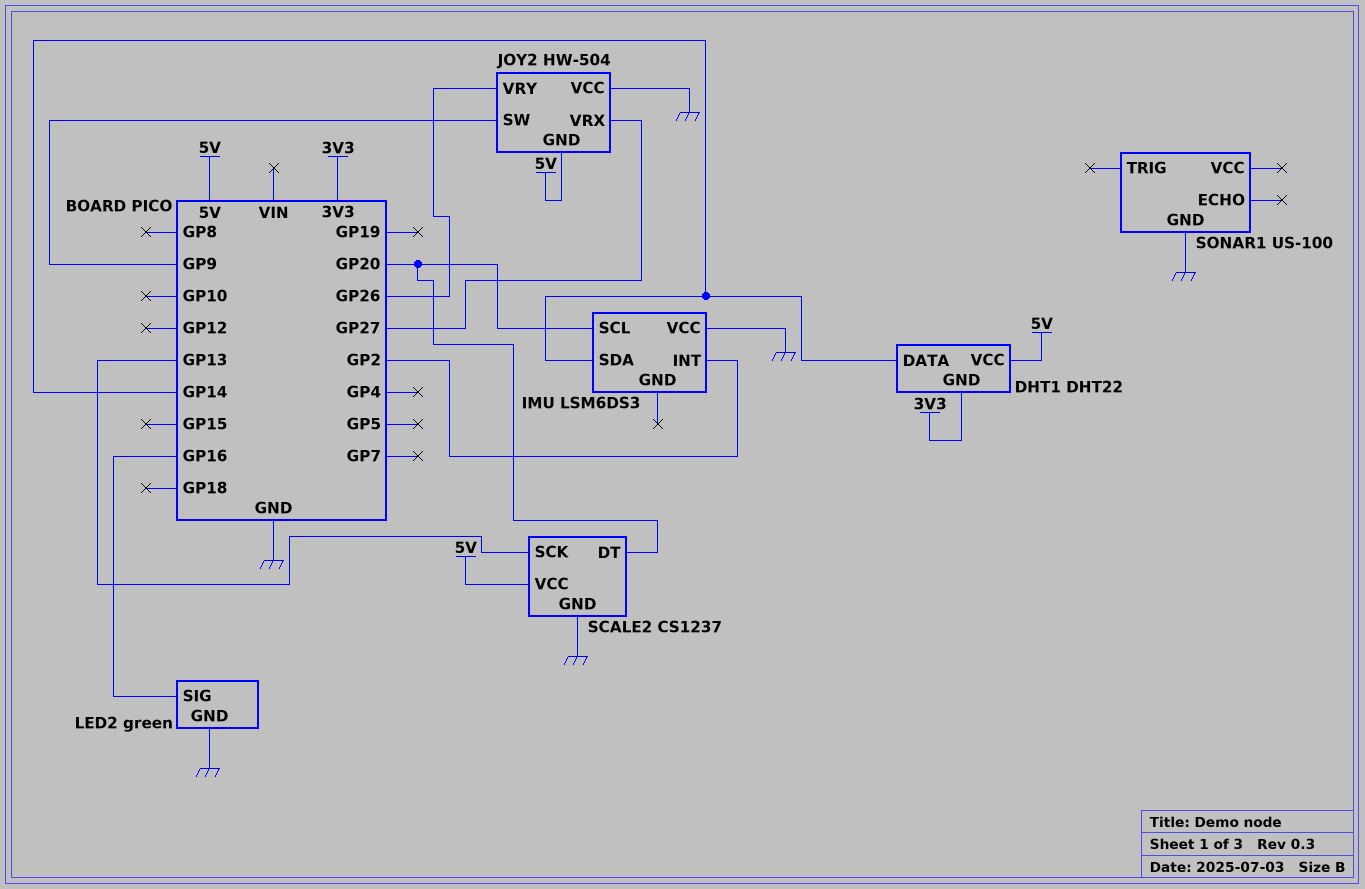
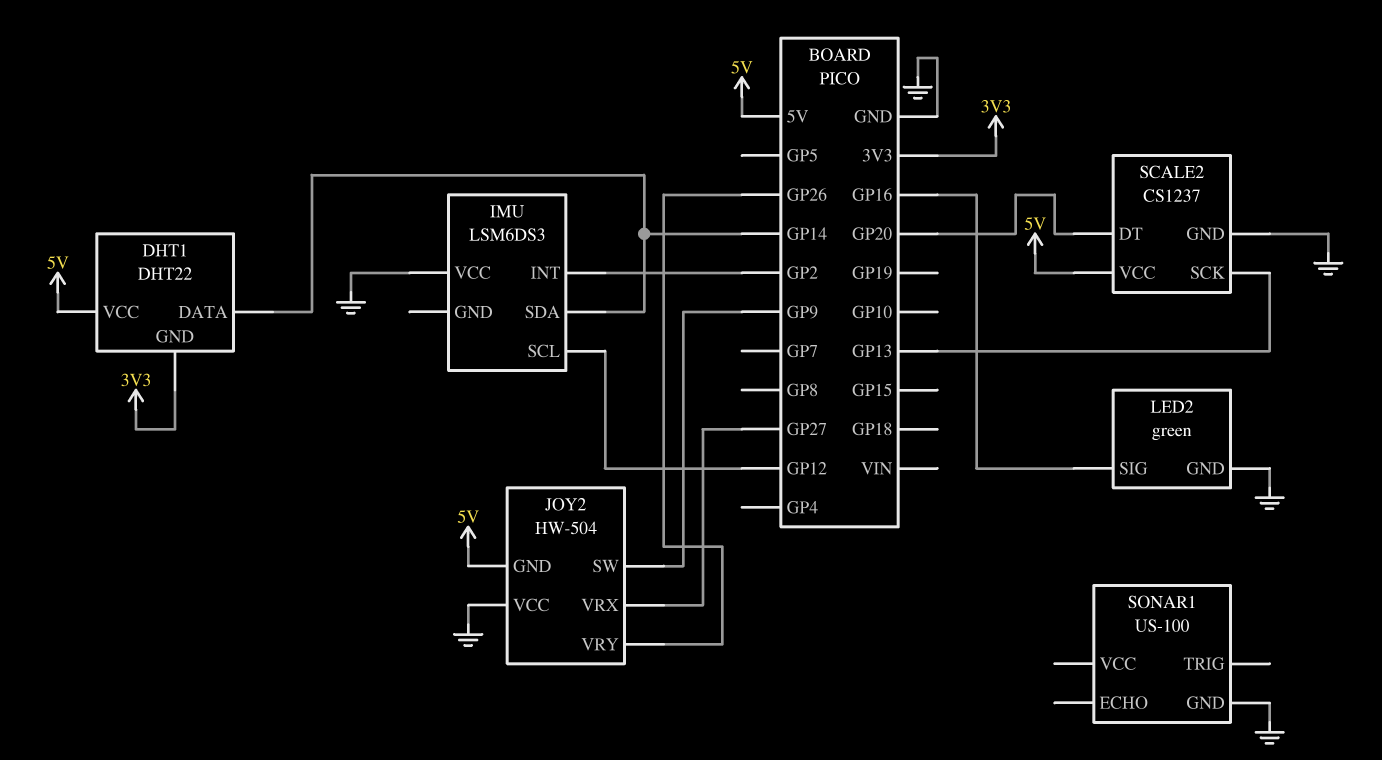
IMU pin SCL: GP20 -> GP12

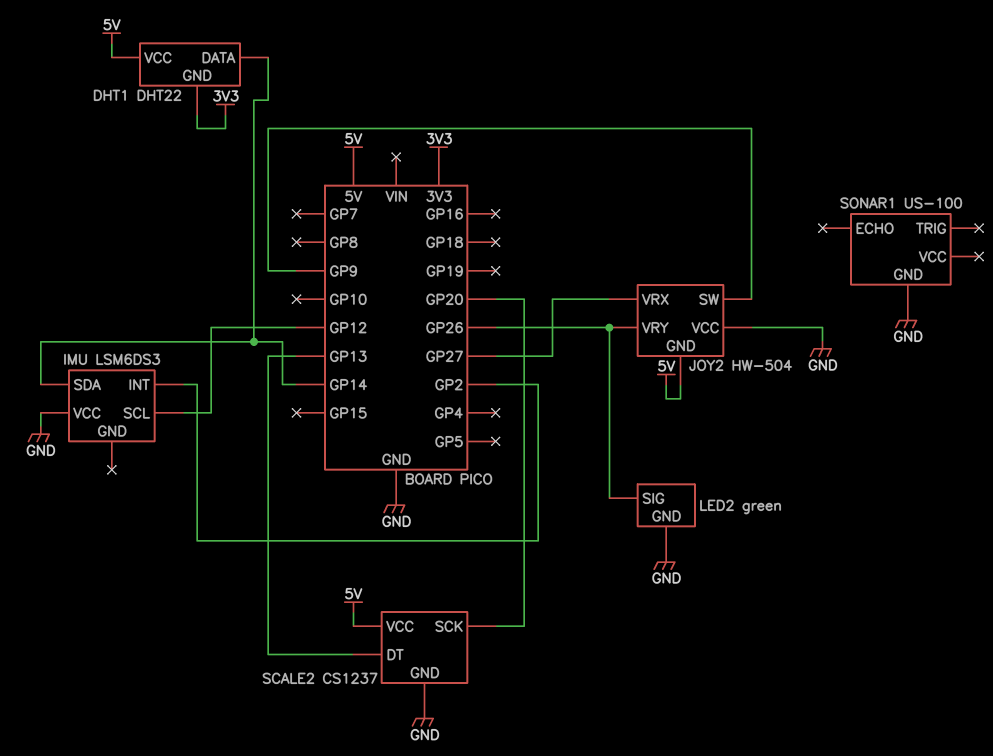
LED2 pin SIG: GP16 -> GP26
SCALE2 pin DT: GP20 -> GP13
SCALE2 pin SCK: GP13 -> GP20

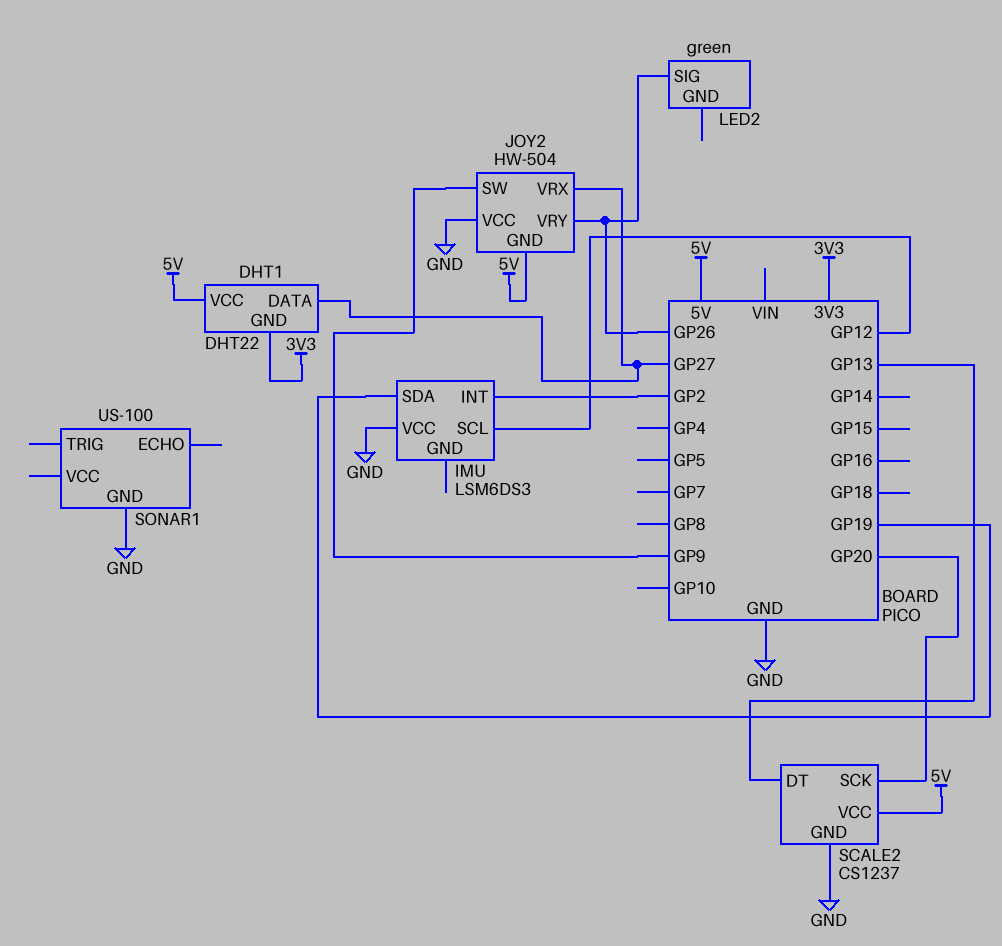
DHT1 pin DATA: GP14 -> GP27
IMU pin SDA: GP14 -> GP19
LED2 pin GND: GND -> none

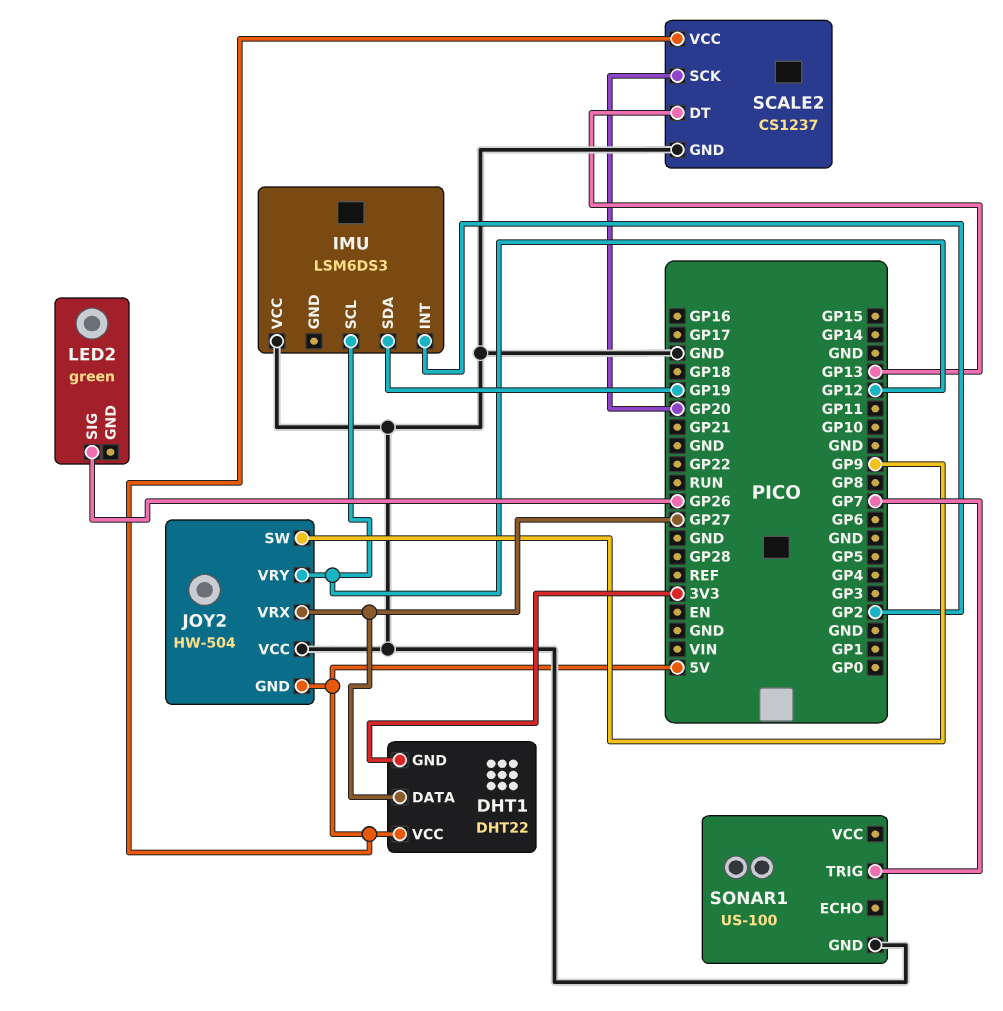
JOY2 pin VRY: GP26 -> GP12
SONAR1 pin TRIG: none -> GP7

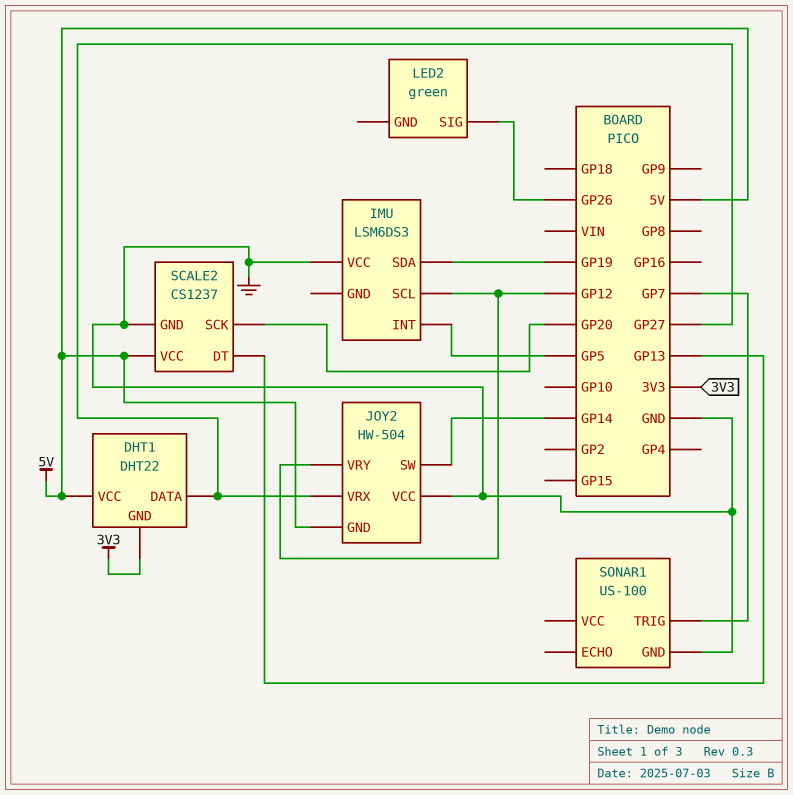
IMU pin INT: GP2 -> GP5
JOY2 pin SW: GP9 -> GP14

